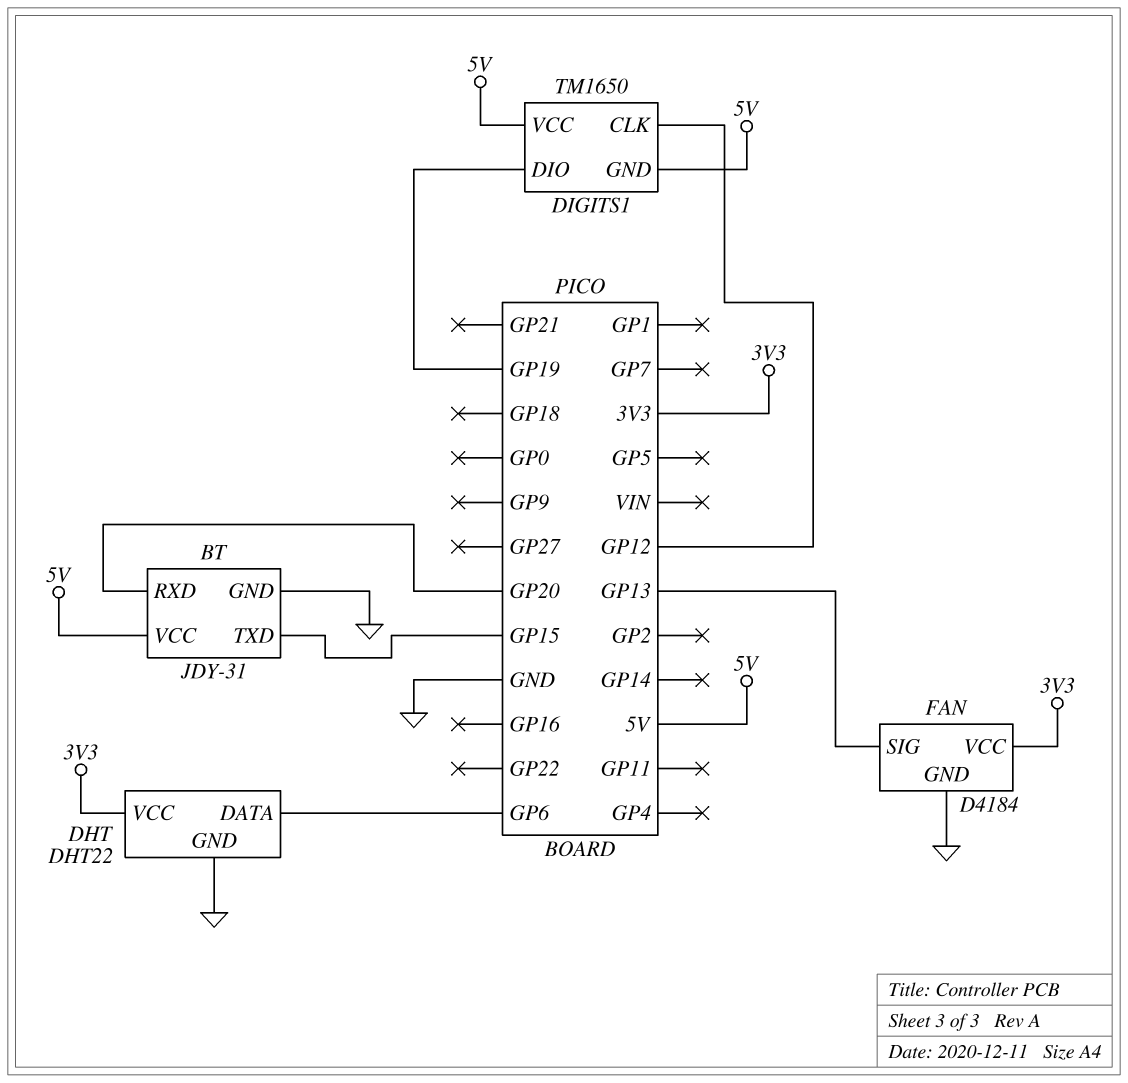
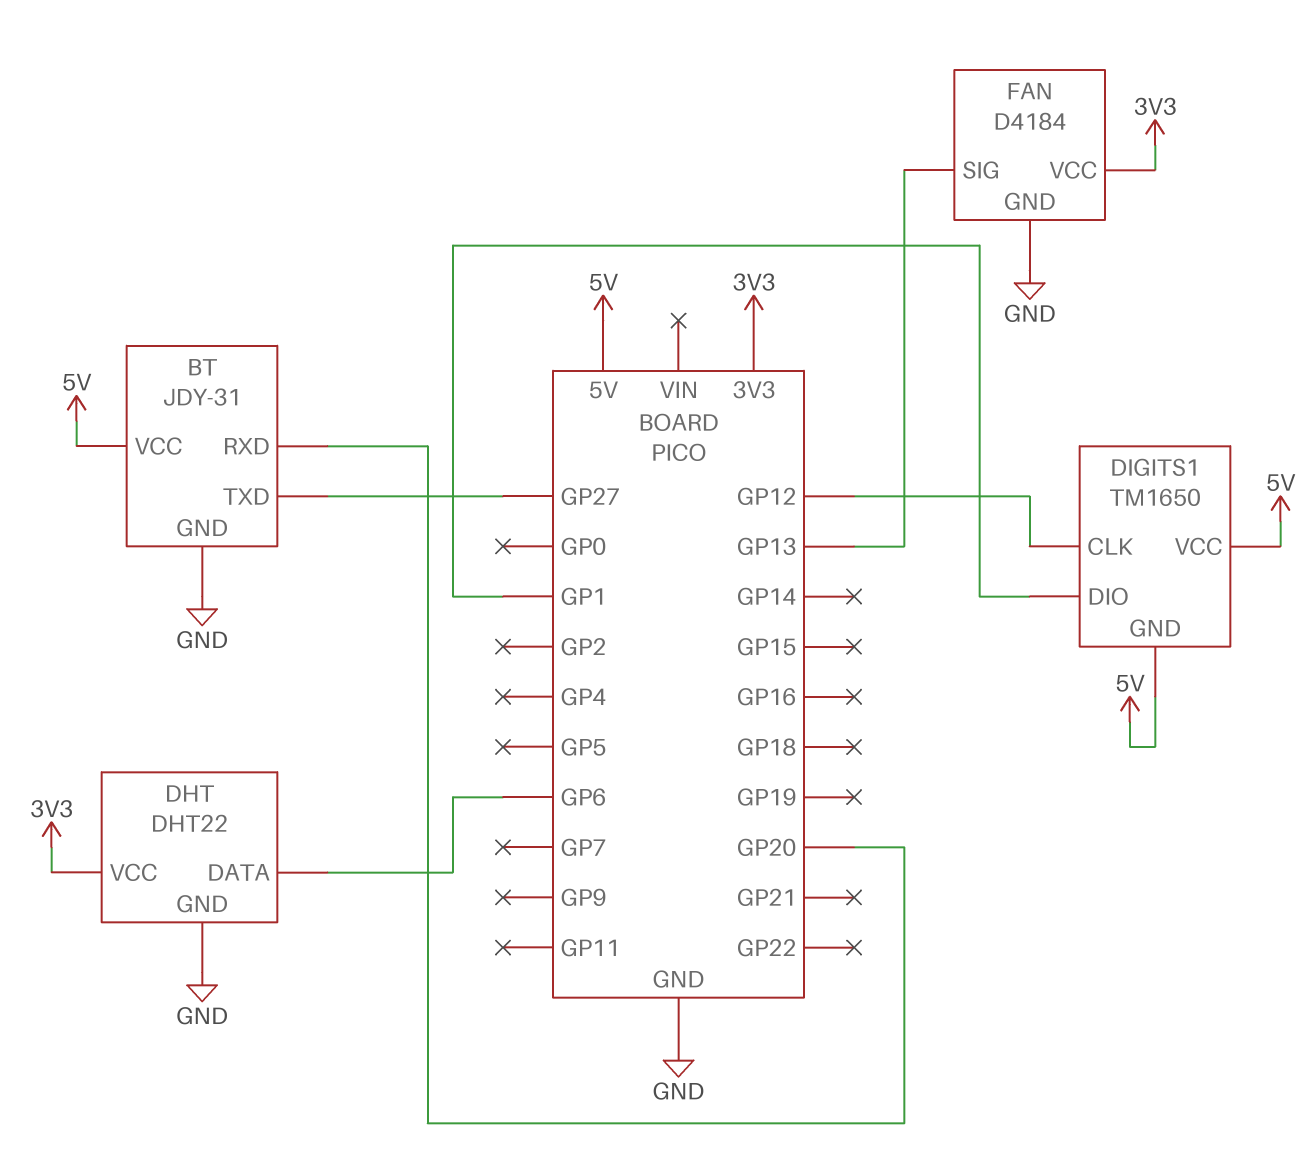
BT pin TXD: GP15 -> GP27
DIGITS1 pin DIO: GP19 -> GP1

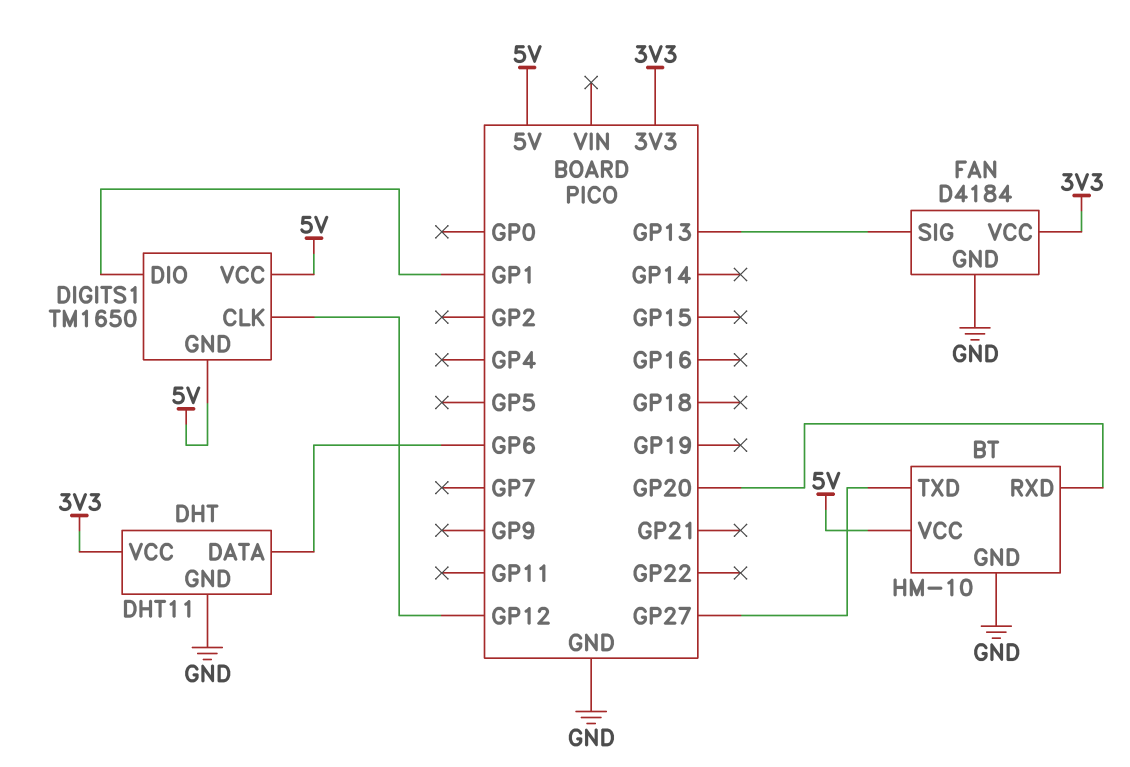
BT: JDY-31 -> HM-10
DHT: DHT22 -> DHT11

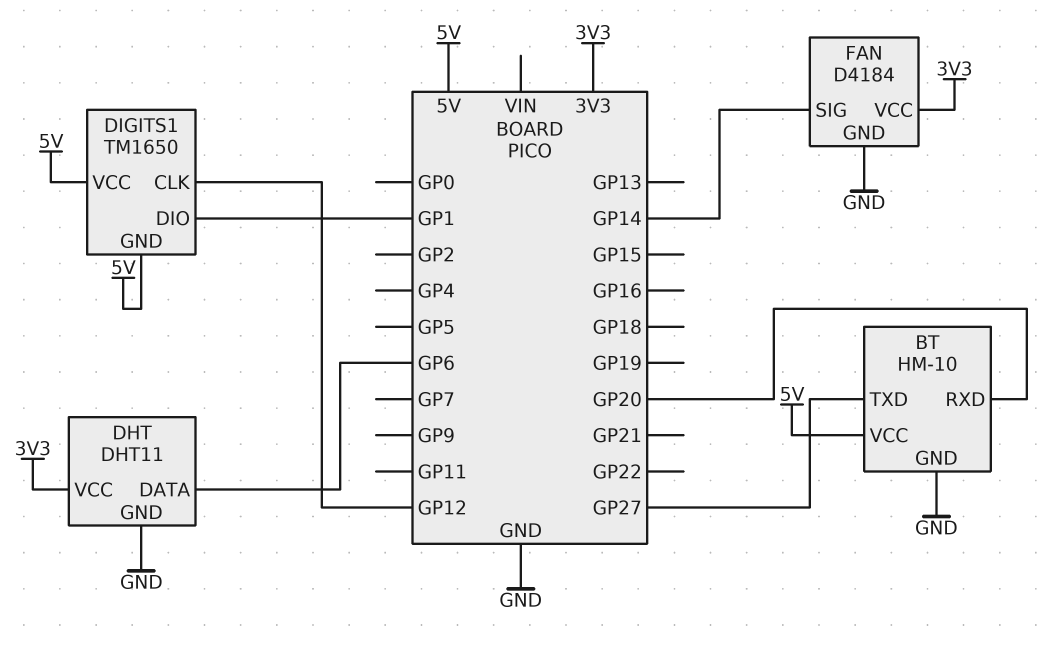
FAN pin SIG: GP13 -> GP14

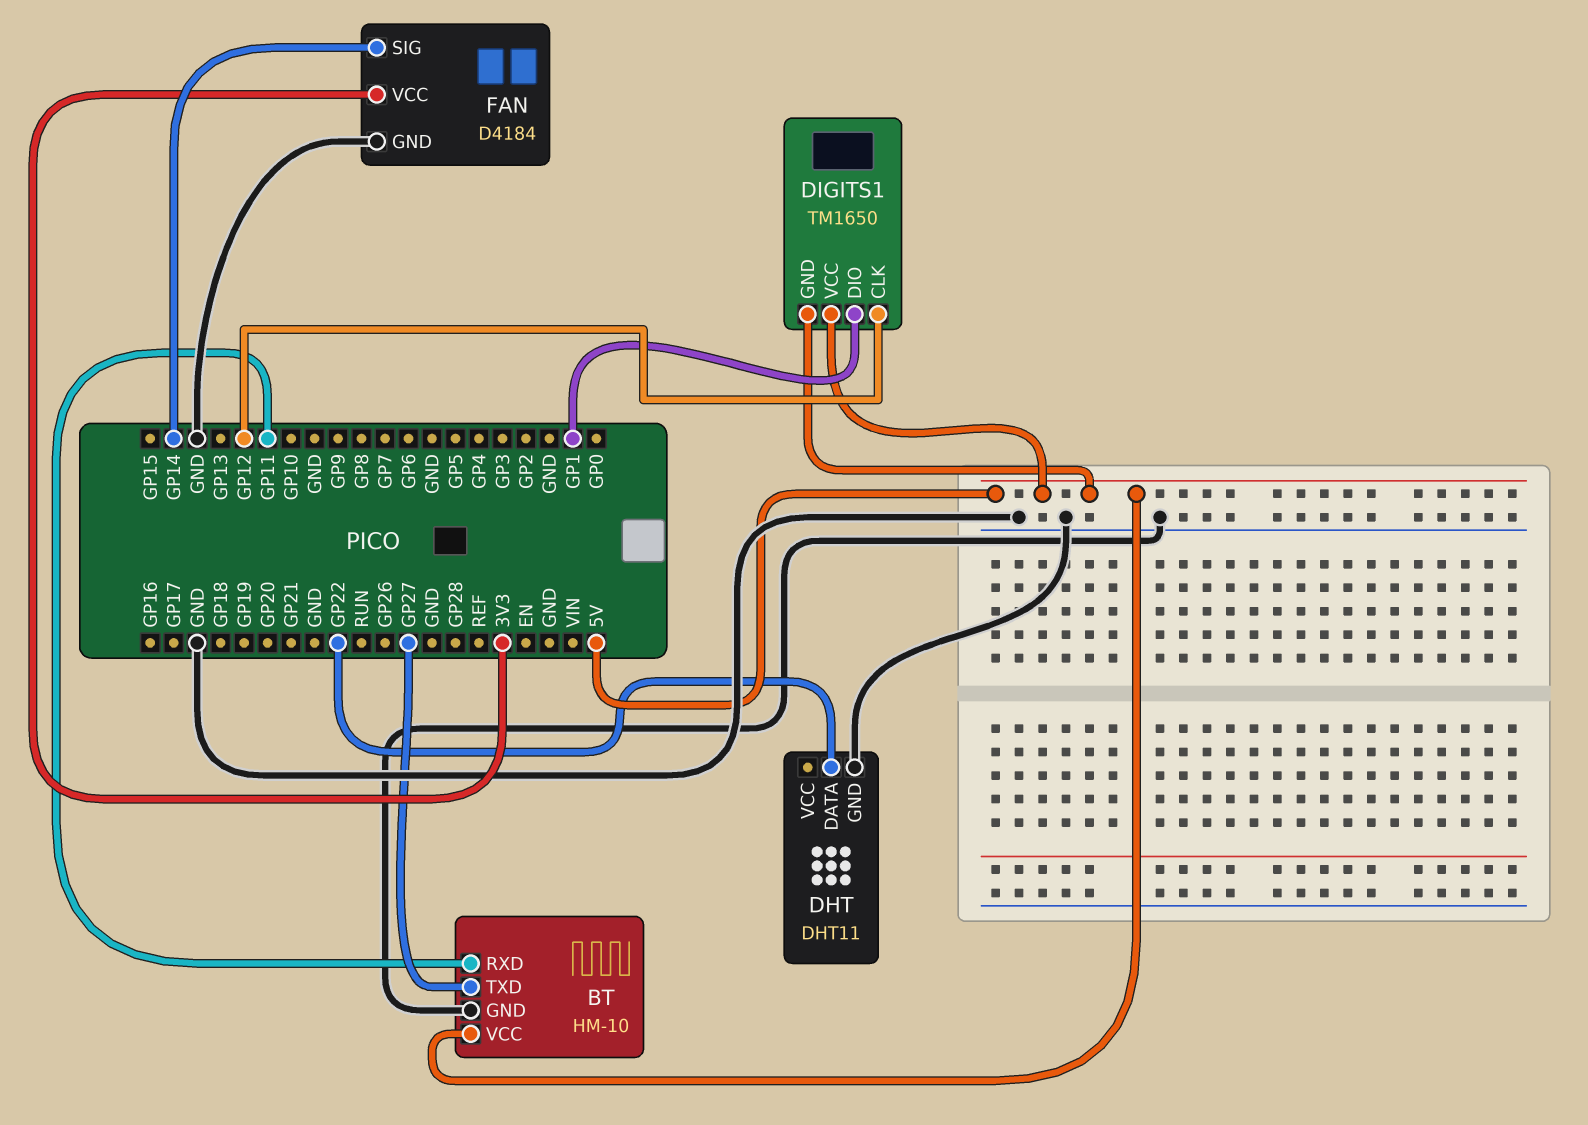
BT pin RXD: GP20 -> GP11
DHT pin DATA: GP6 -> GP22
DHT pin VCC: 3V3 -> none

